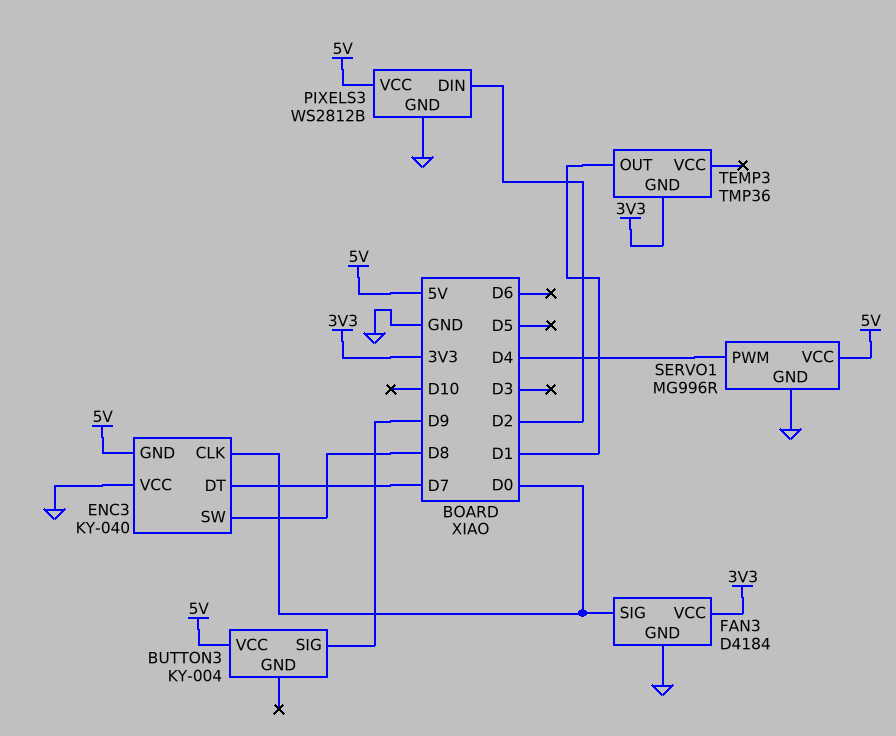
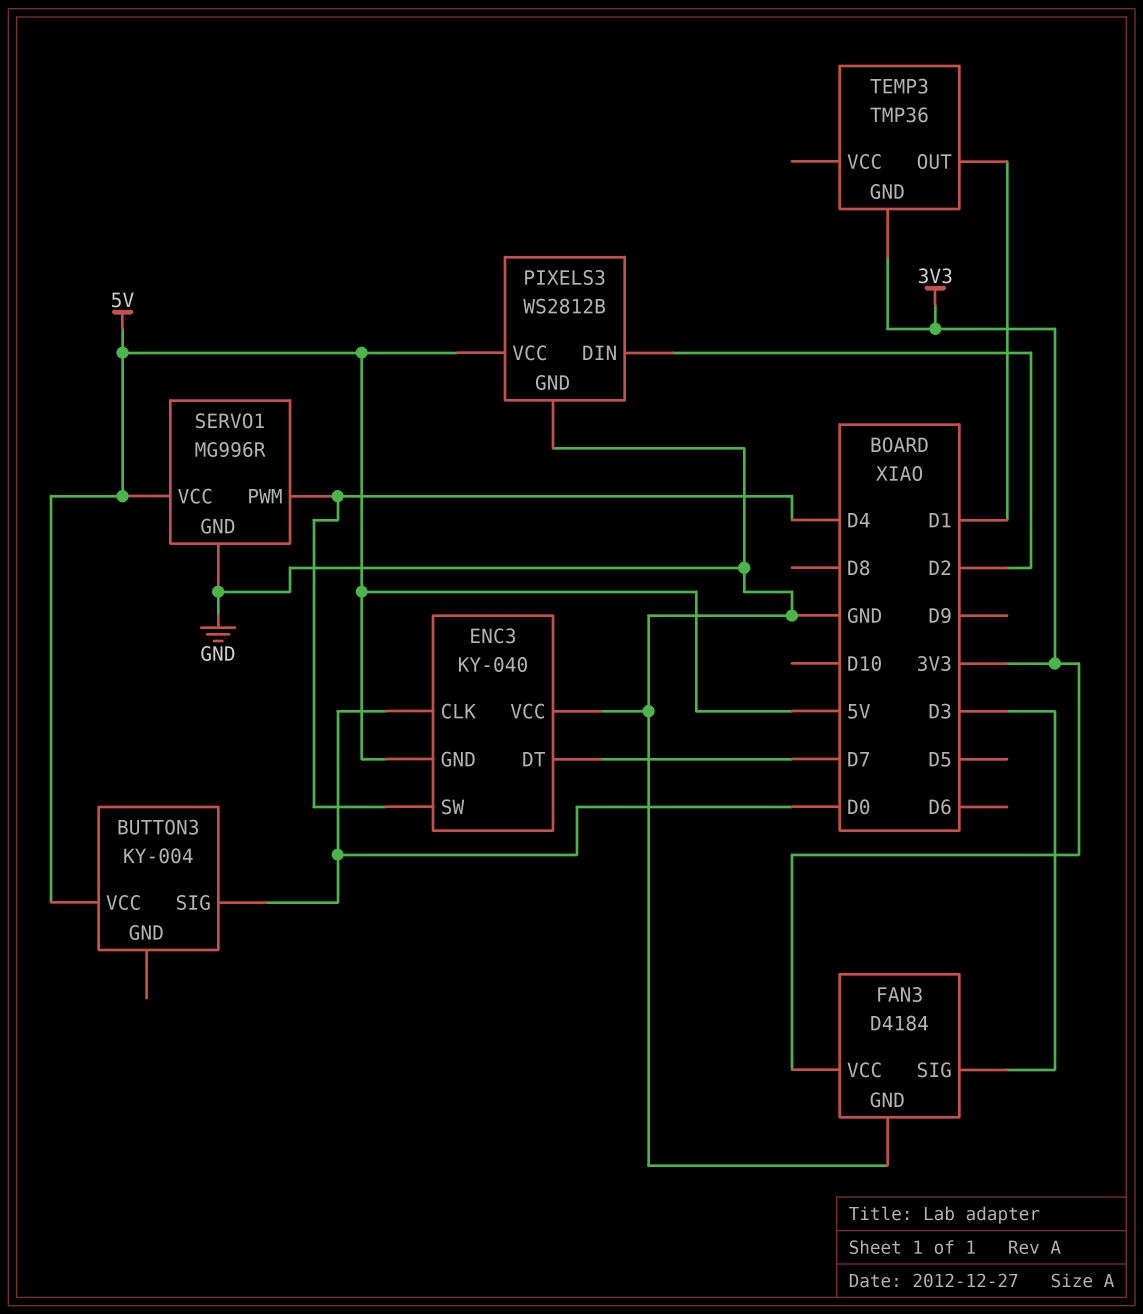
BUTTON3 pin SIG: D9 -> D0
ENC3 pin SW: D8 -> D4
FAN3 pin SIG: D0 -> D3

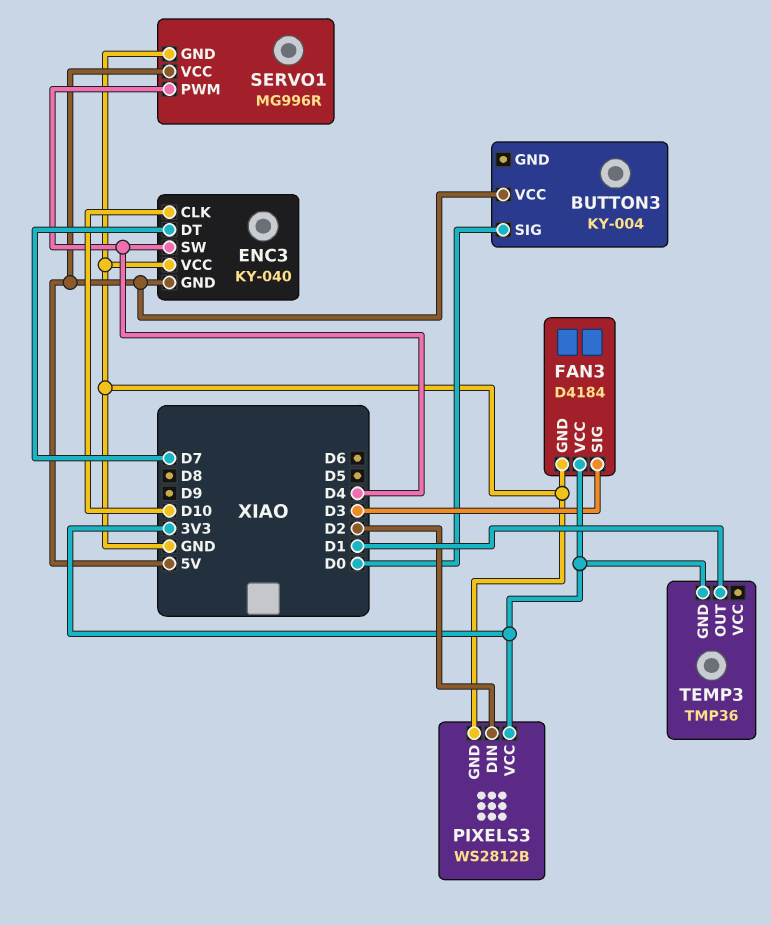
ENC3 pin CLK: D0 -> D10
PIXELS3 pin VCC: 5V -> 3V3

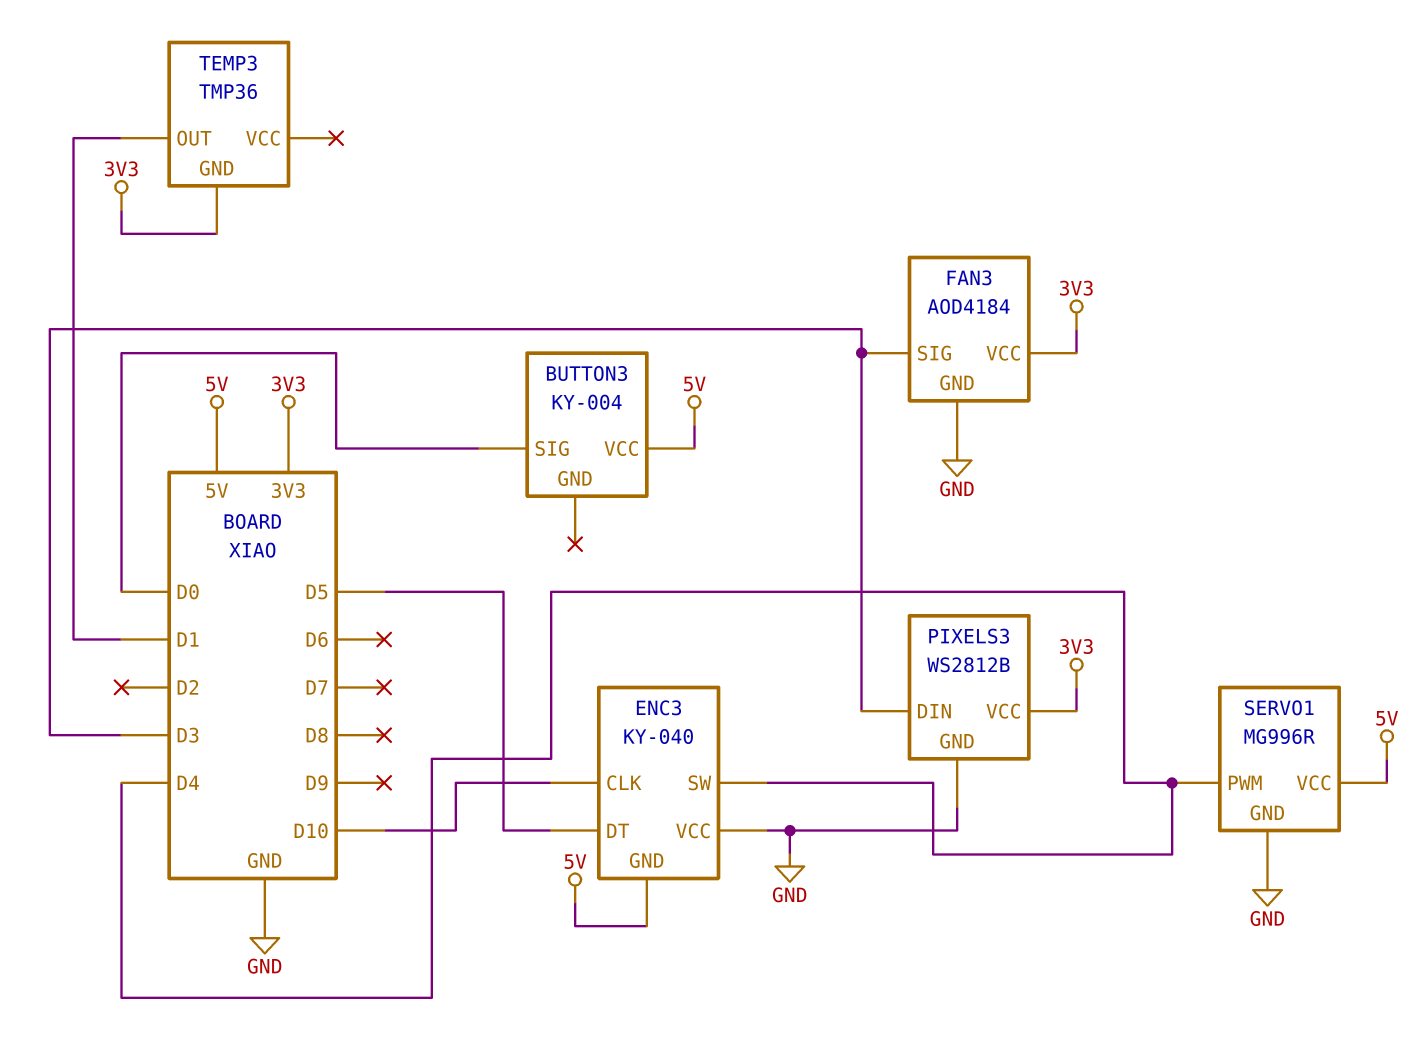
ENC3 pin DT: D7 -> D5
FAN3: D4184 -> AOD4184
PIXELS3 pin DIN: D2 -> D3

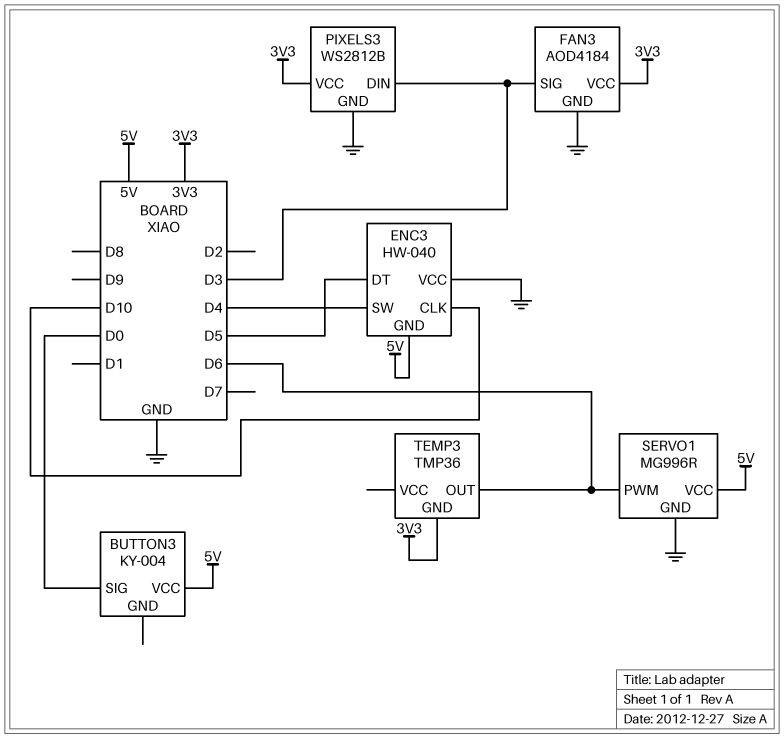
ENC3: KY-040 -> HW-040
SERVO1 pin PWM: D4 -> D6
TEMP3 pin OUT: D1 -> D6

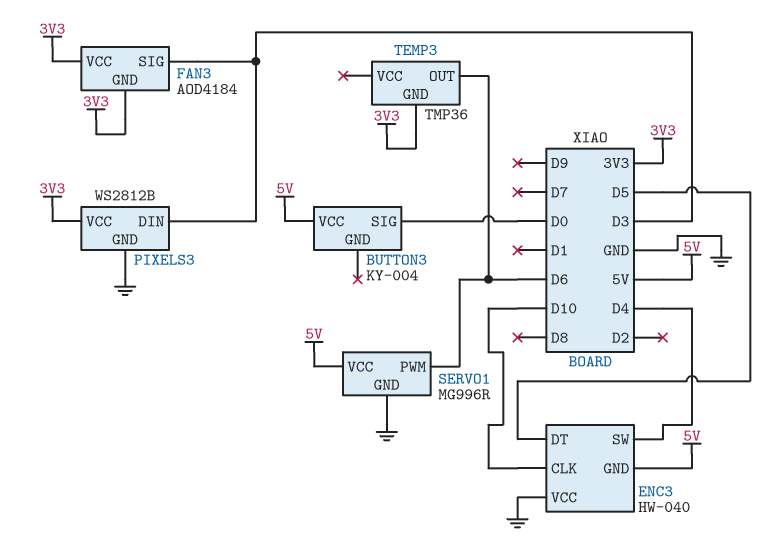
FAN3 pin GND: GND -> 3V3

